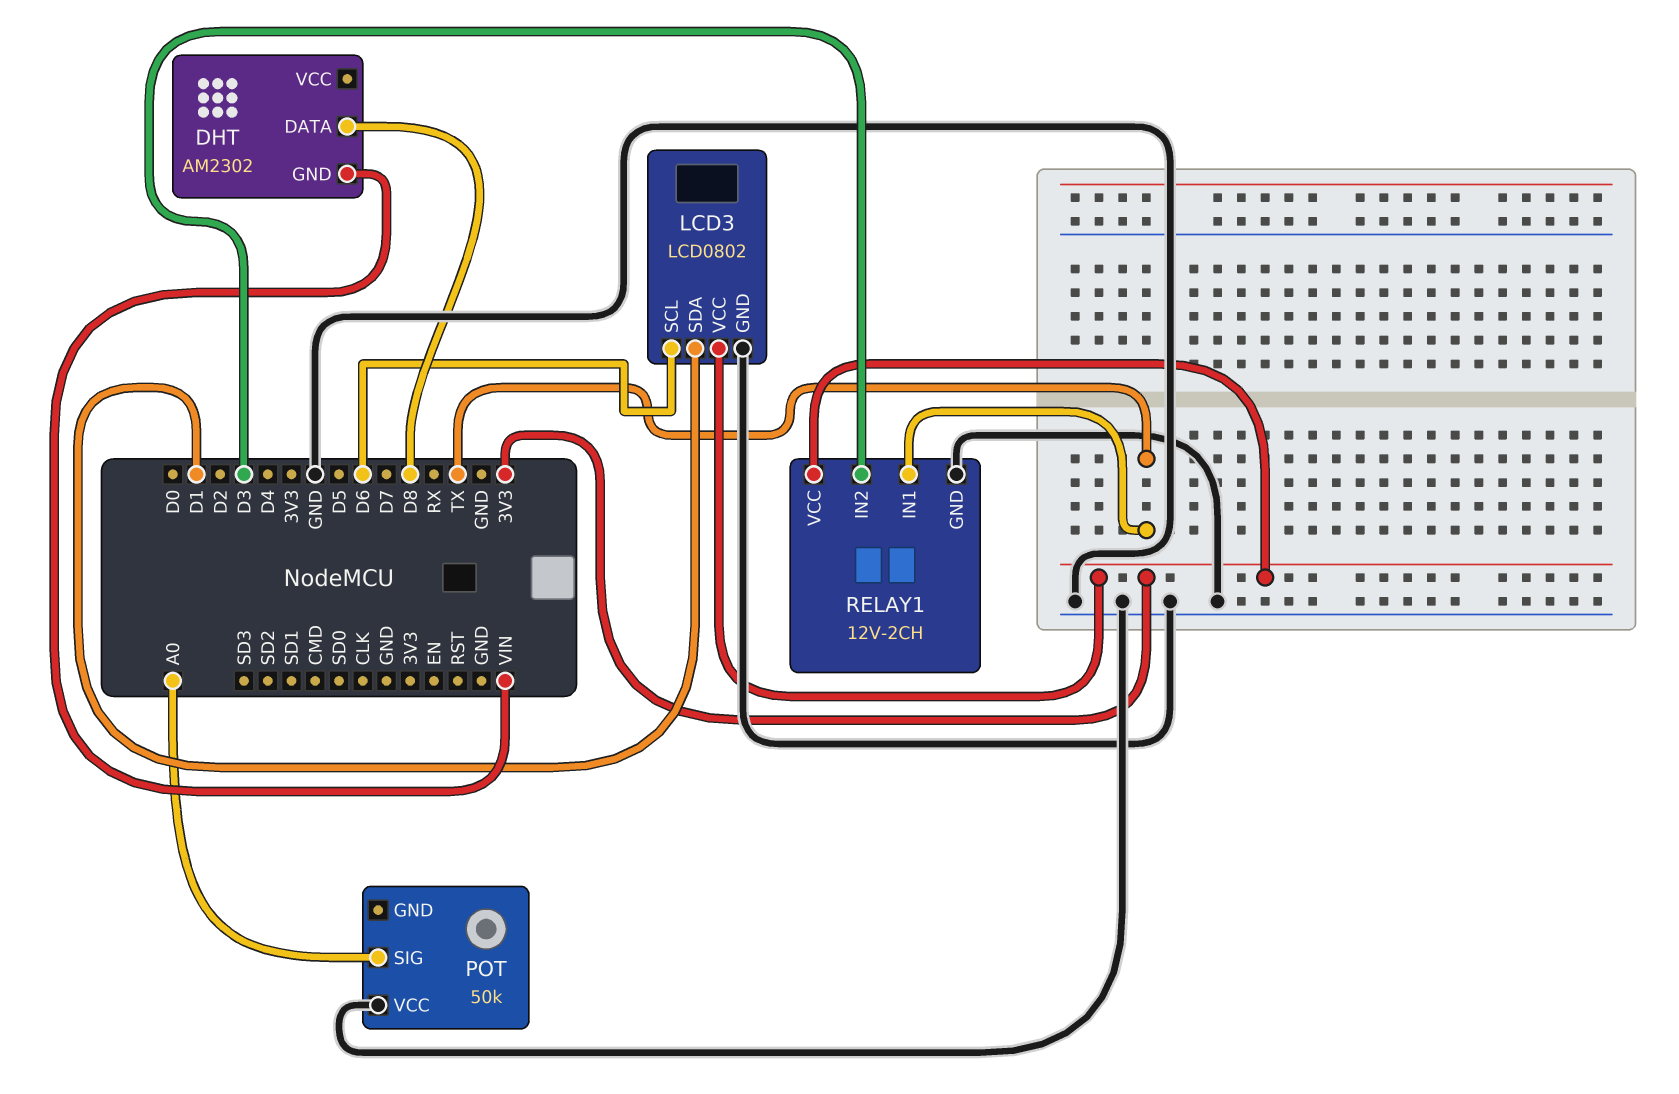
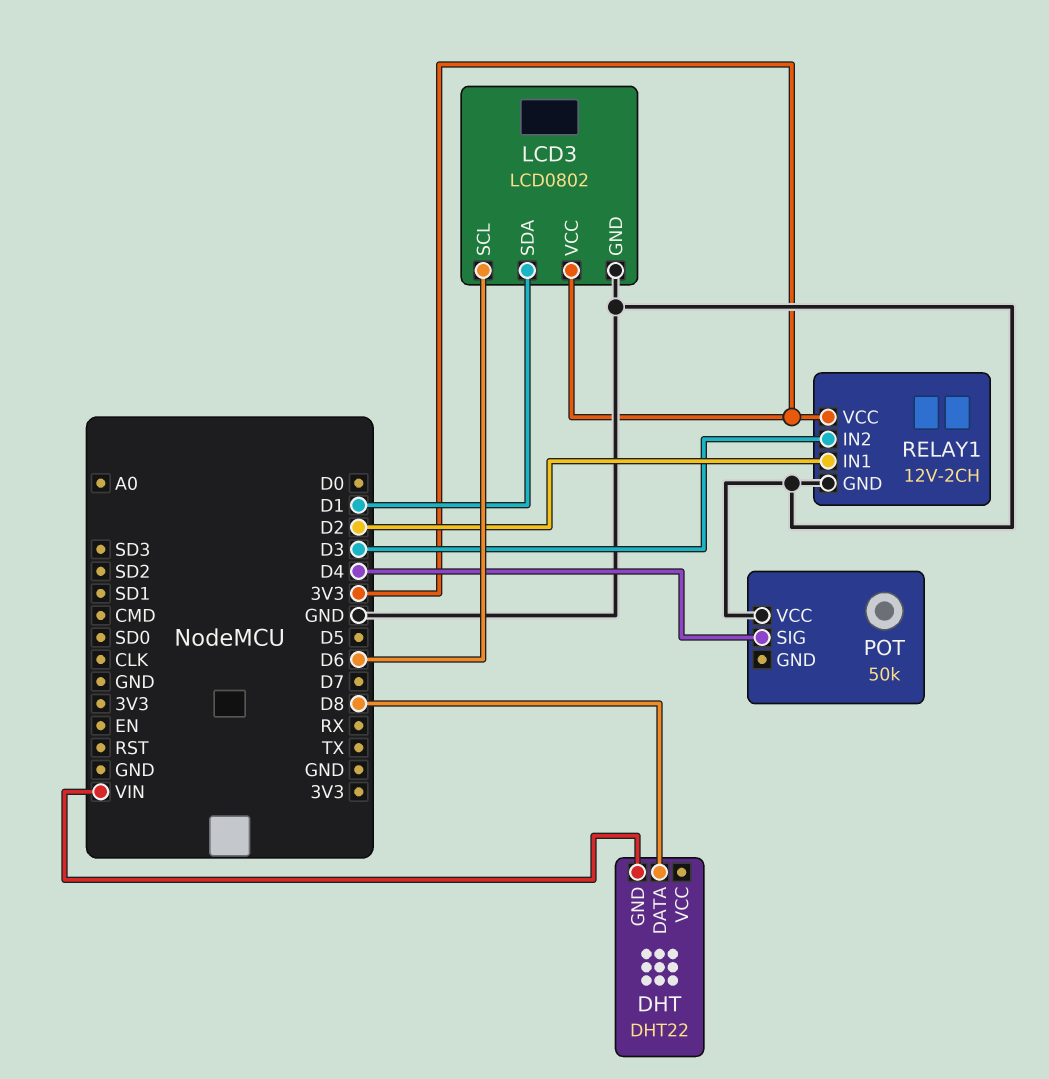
DHT: AM2302 -> DHT22
POT pin SIG: A0 -> D4
RELAY1 pin IN1: TX -> D2

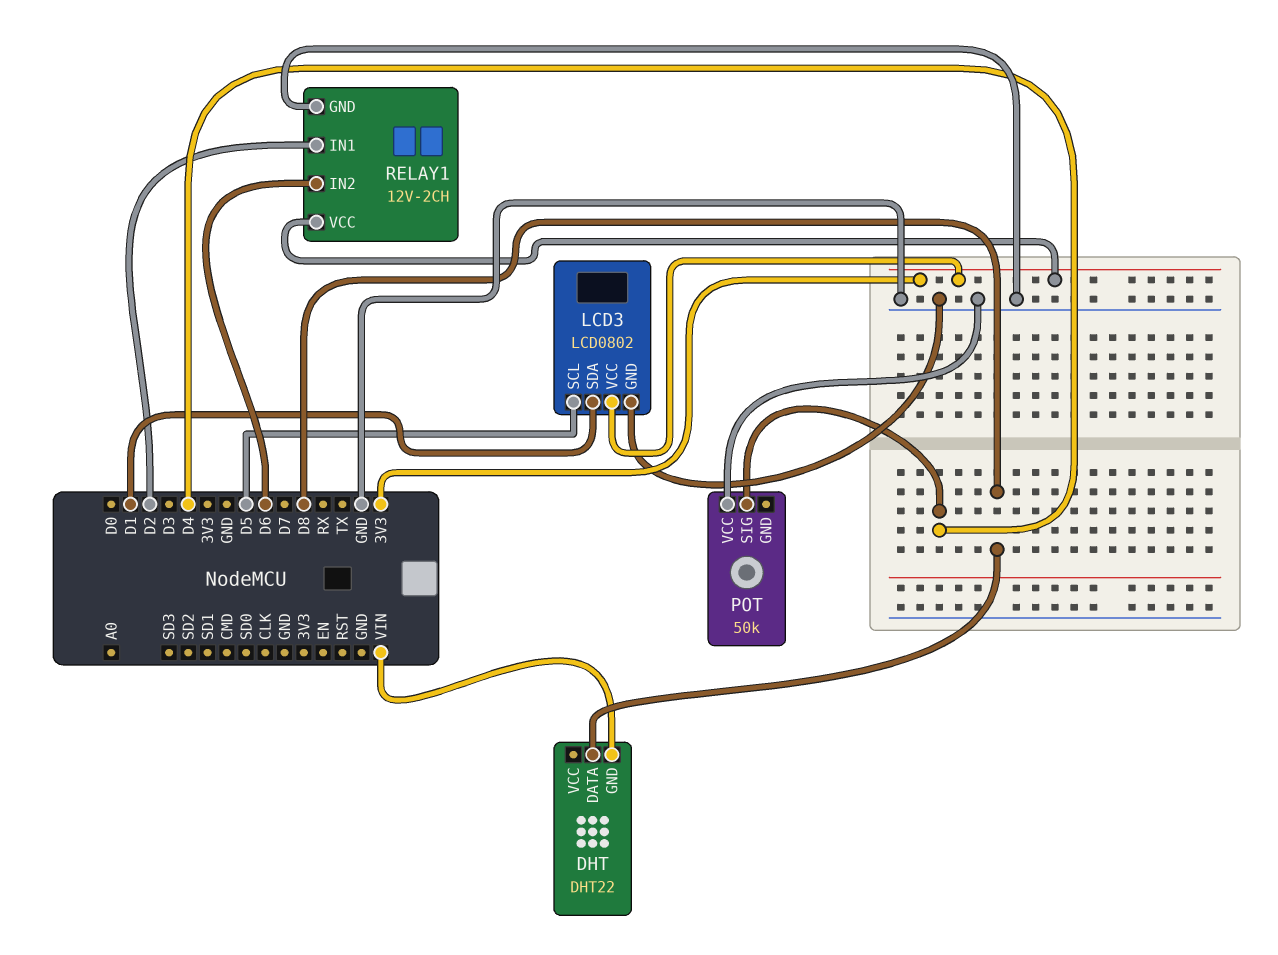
LCD3 pin SCL: D6 -> D5
RELAY1 pin IN2: D3 -> D6

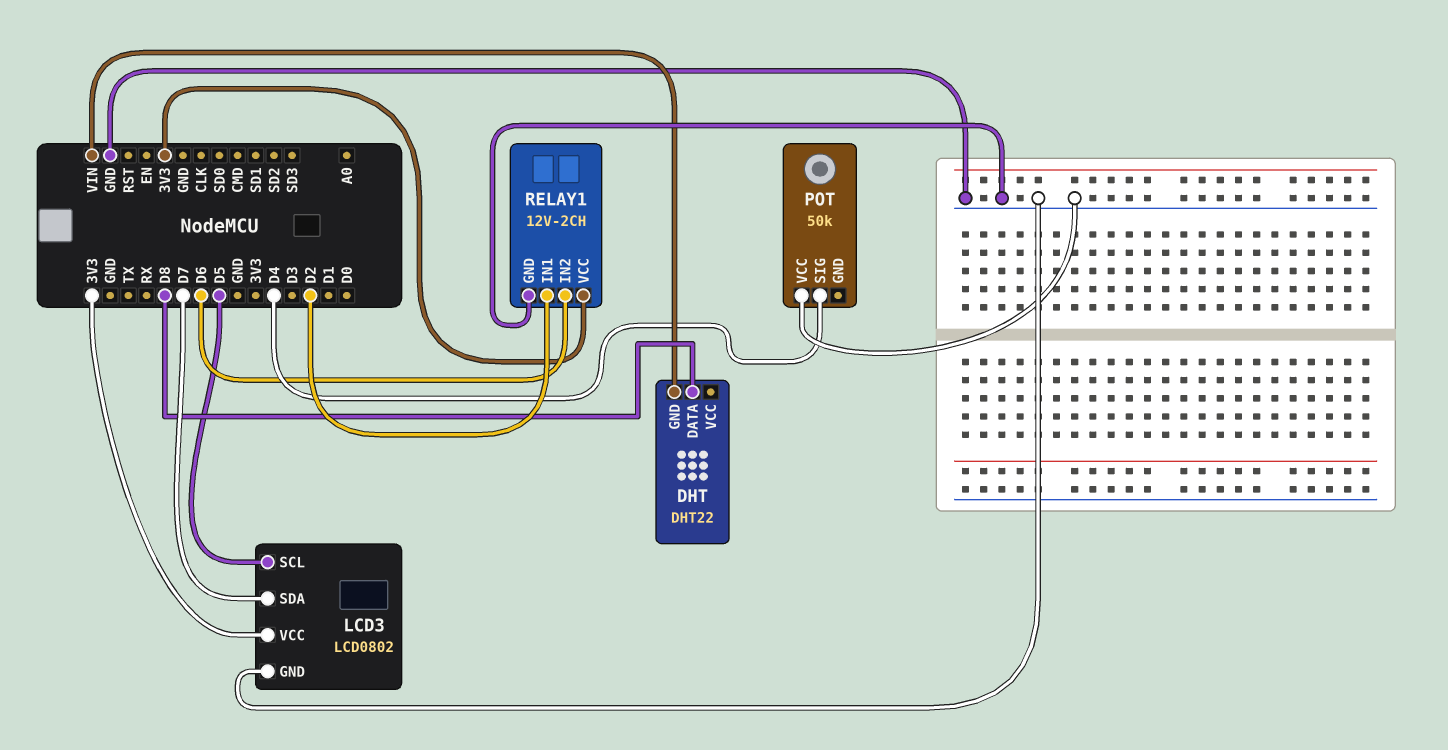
LCD3 pin SDA: D1 -> D7

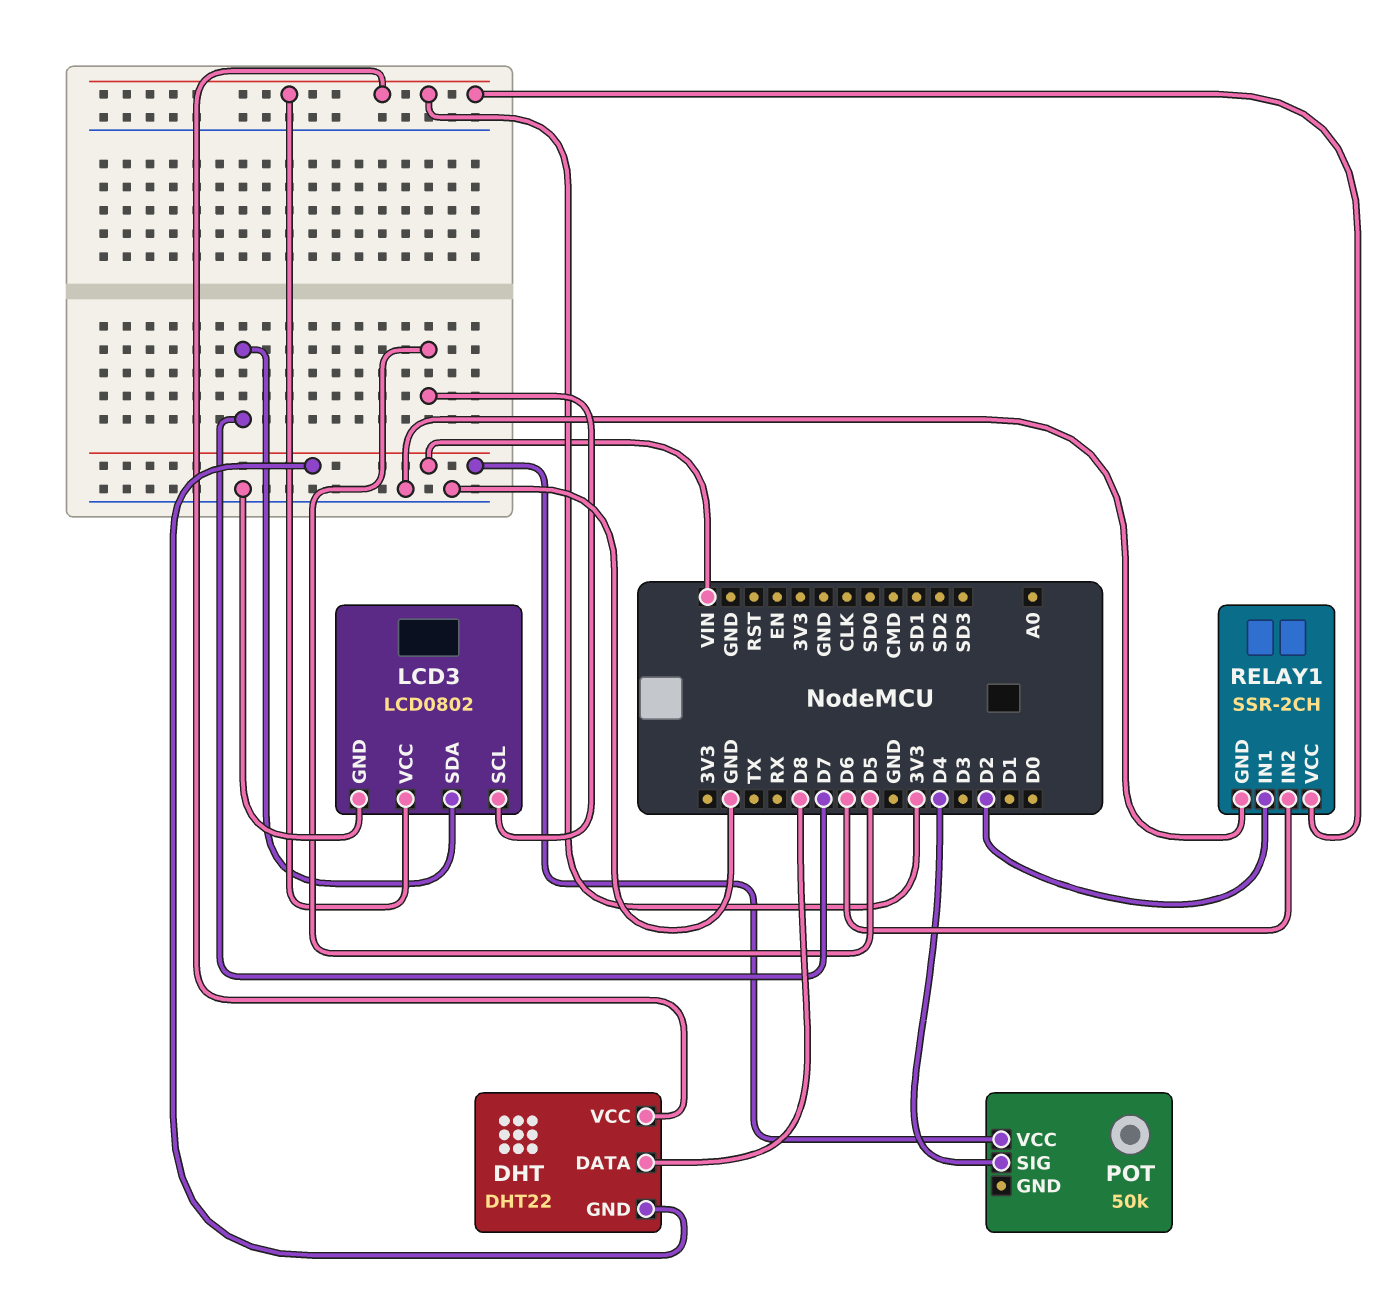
DHT pin VCC: none -> 3V3
POT pin VCC: GND -> VIN
RELAY1: 12V-2CH -> SSR-2CH

